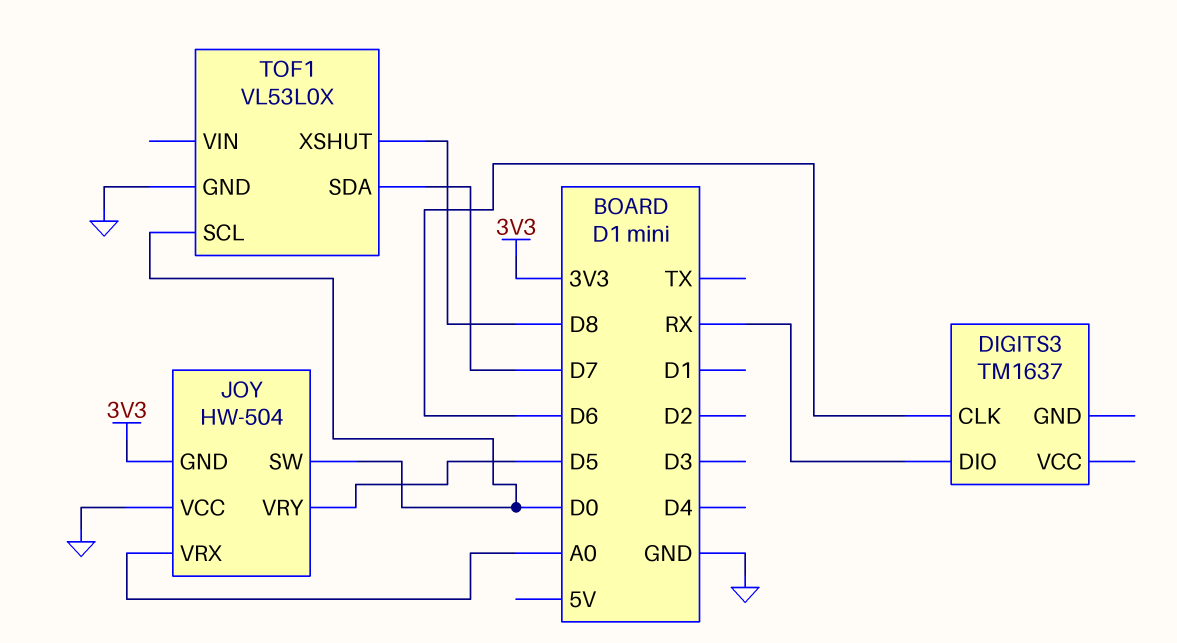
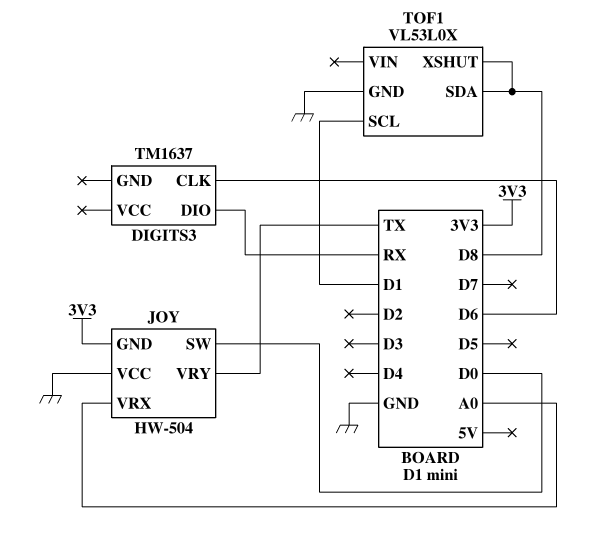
JOY pin VRY: D5 -> TX
TOF1 pin SCL: D0 -> D1
TOF1 pin SDA: D7 -> D8

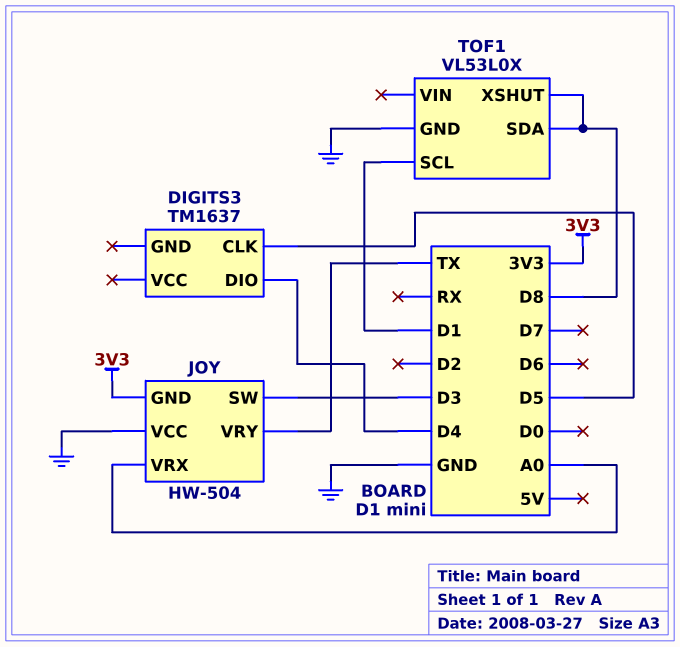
DIGITS3 pin CLK: D6 -> D5
DIGITS3 pin DIO: RX -> D4
JOY pin SW: D0 -> D3

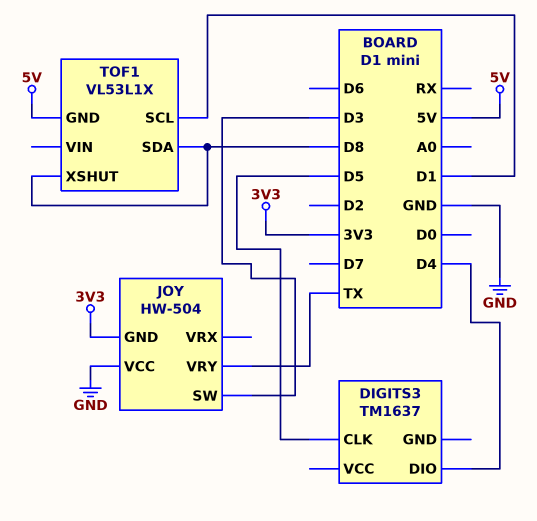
JOY pin VRX: A0 -> none
TOF1: VL53L0X -> VL53L1X
TOF1 pin GND: GND -> 5V

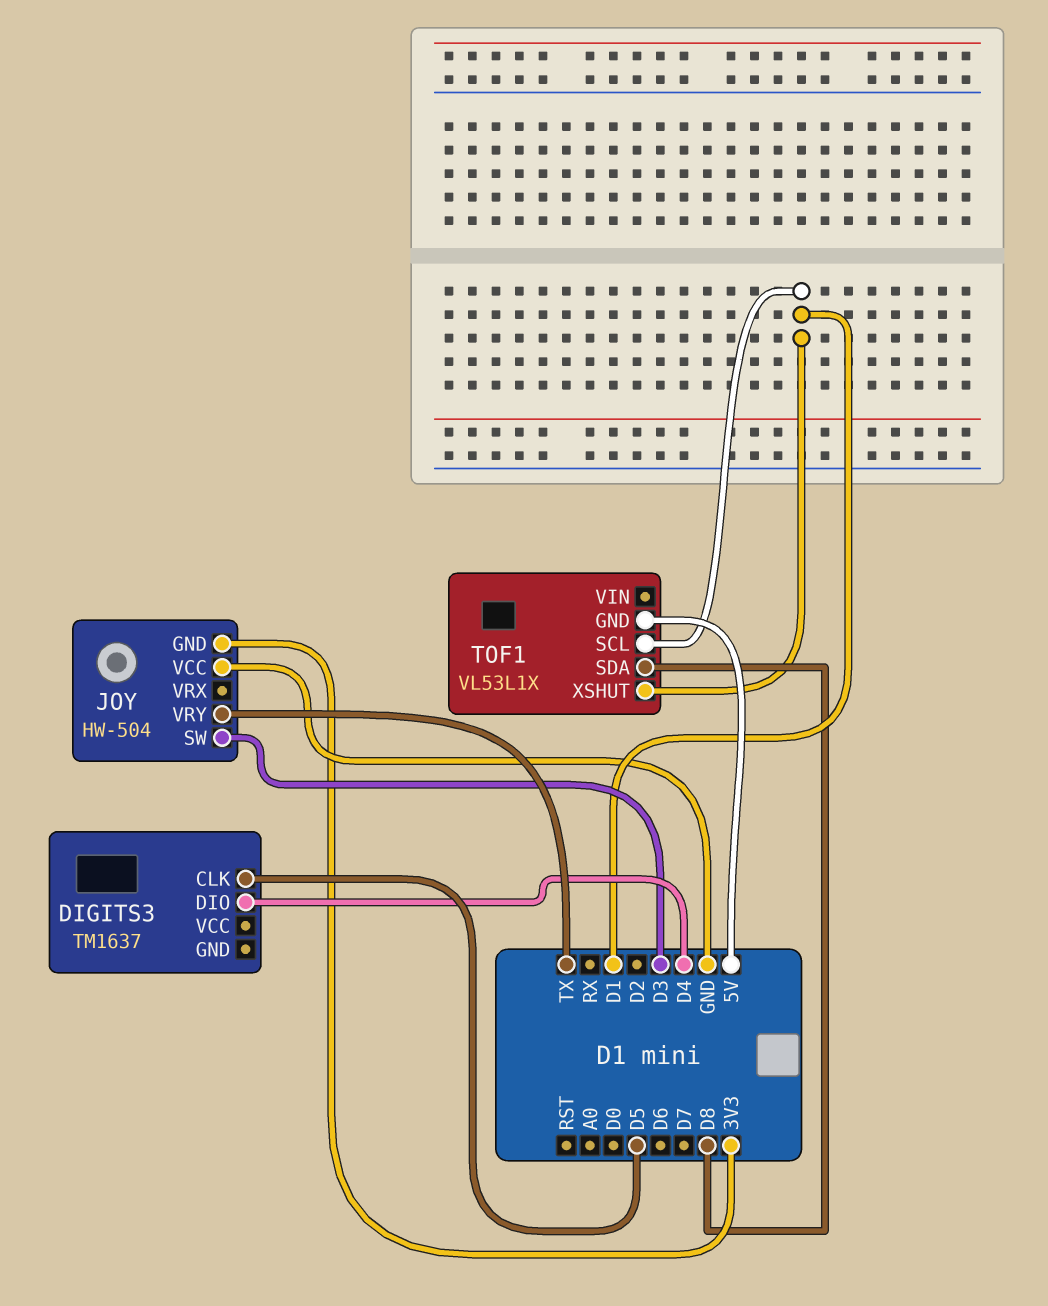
TOF1 pin XSHUT: D8 -> D1

